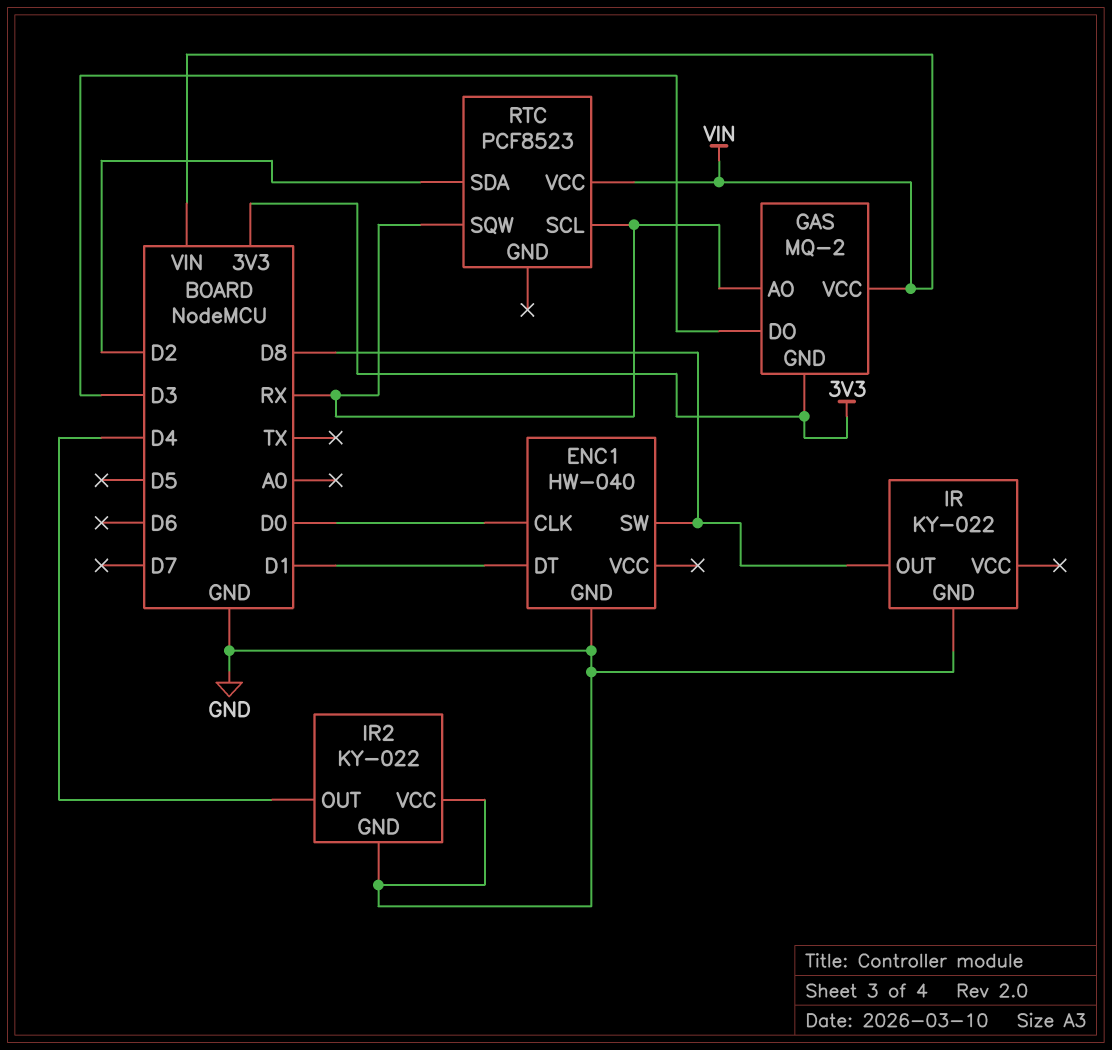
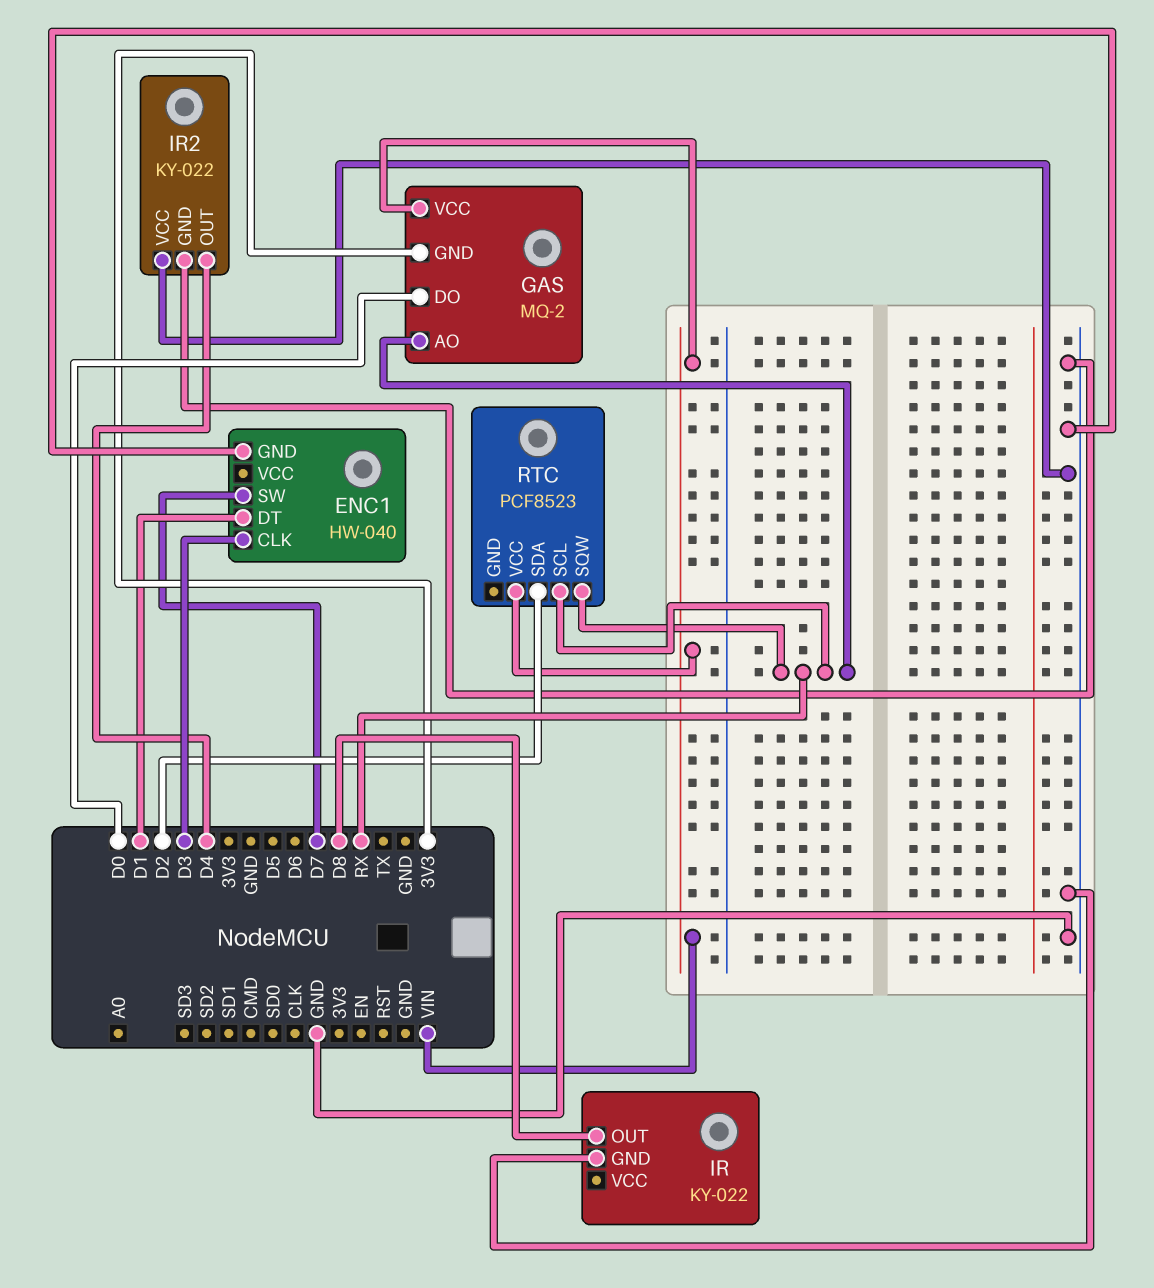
ENC1 pin CLK: D0 -> D3
ENC1 pin SW: D8 -> D7
GAS pin DO: D3 -> D0

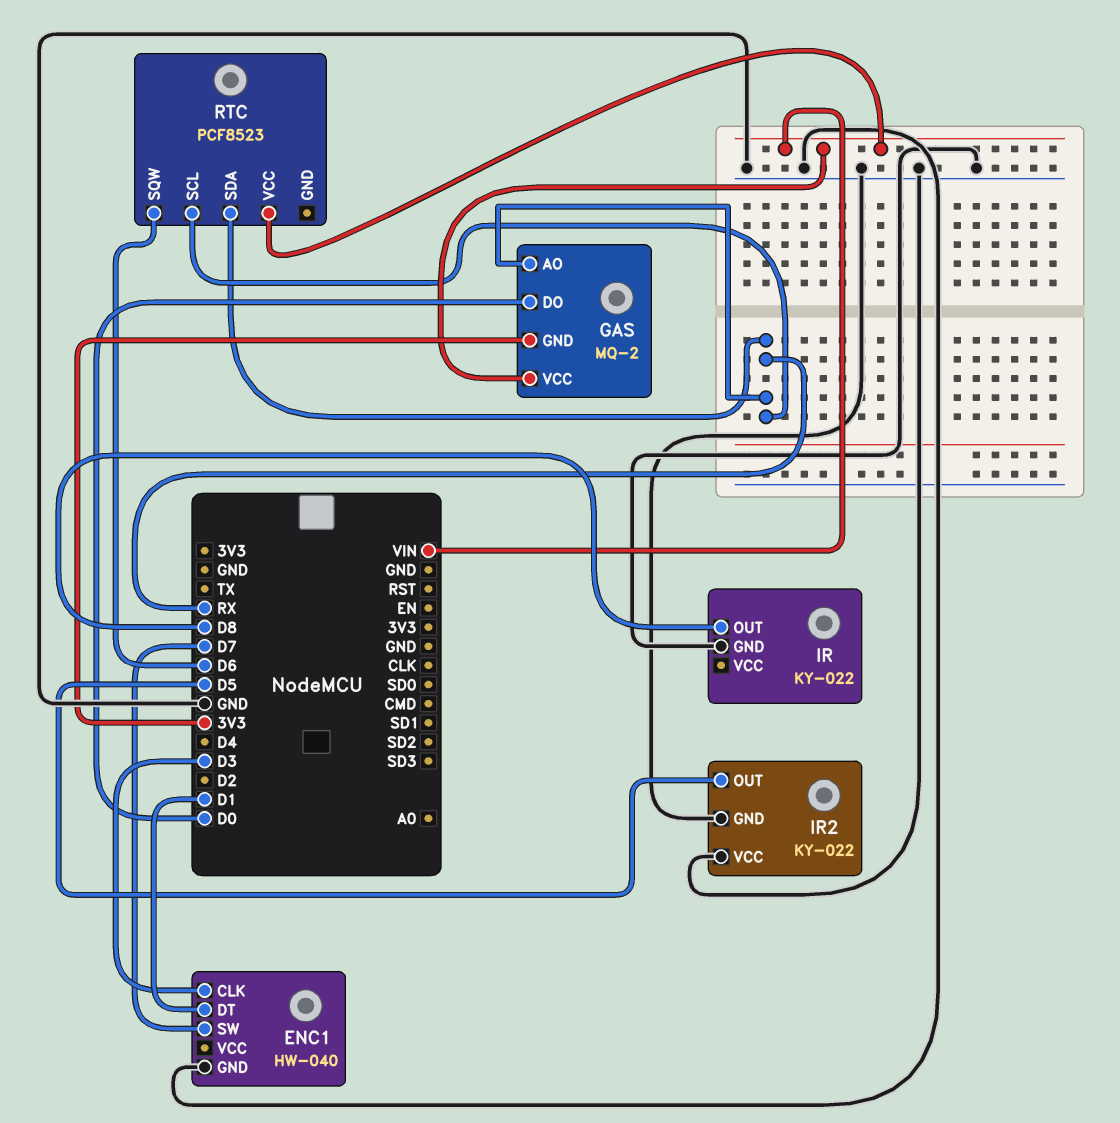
IR2 pin OUT: D4 -> D5
RTC pin SDA: D2 -> RX
RTC pin SQW: RX -> D6

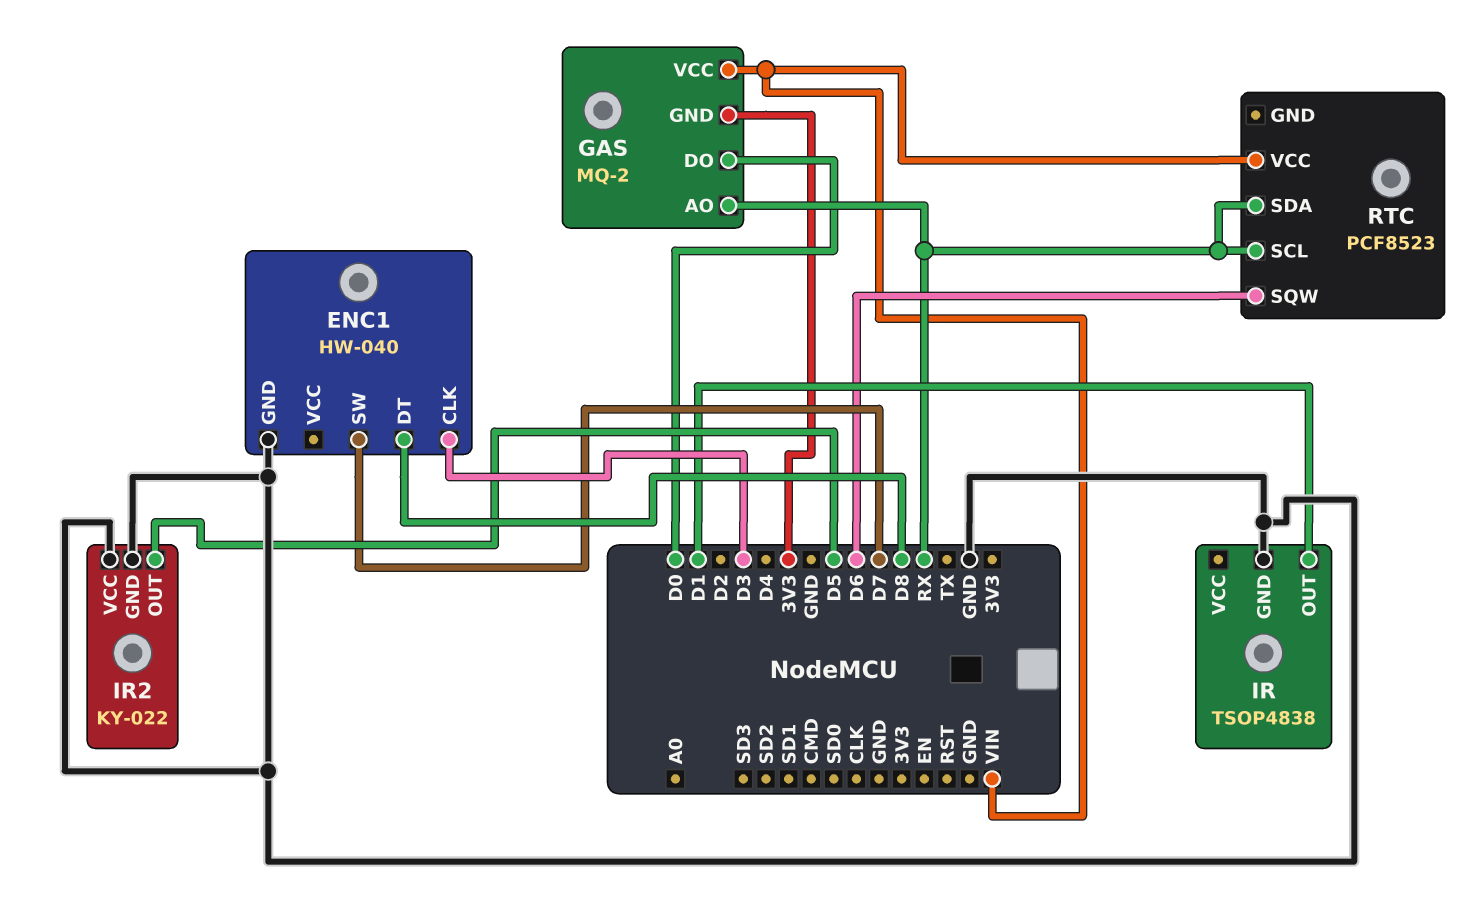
ENC1 pin DT: D1 -> D8
IR: KY-022 -> TSOP4838
IR pin OUT: D8 -> D1

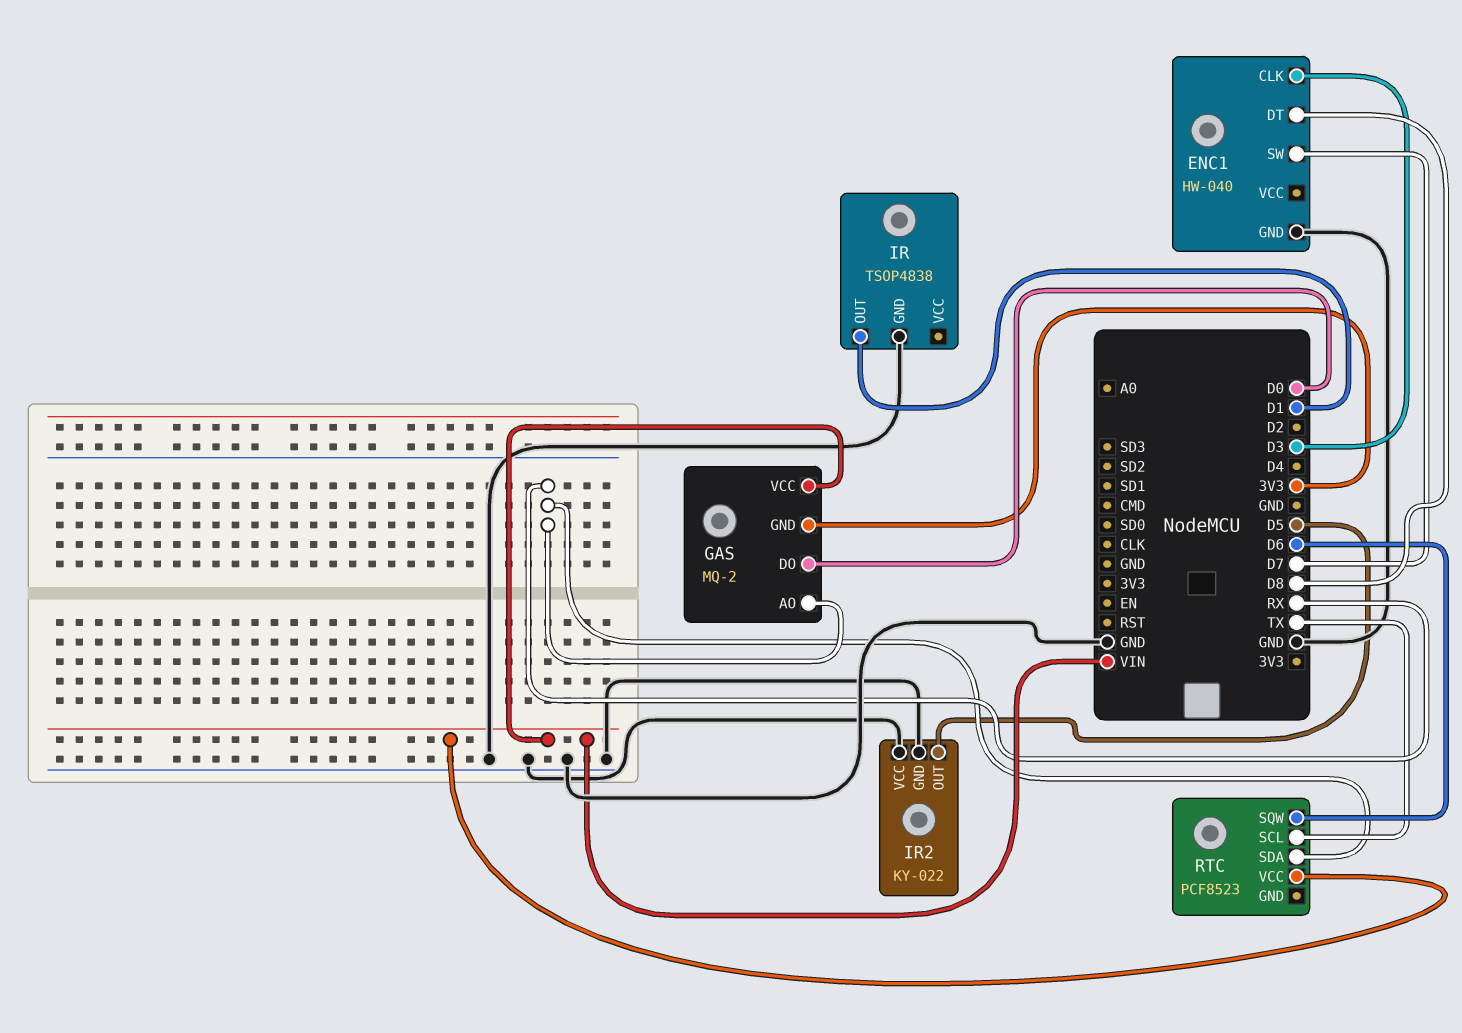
RTC pin SCL: RX -> TX

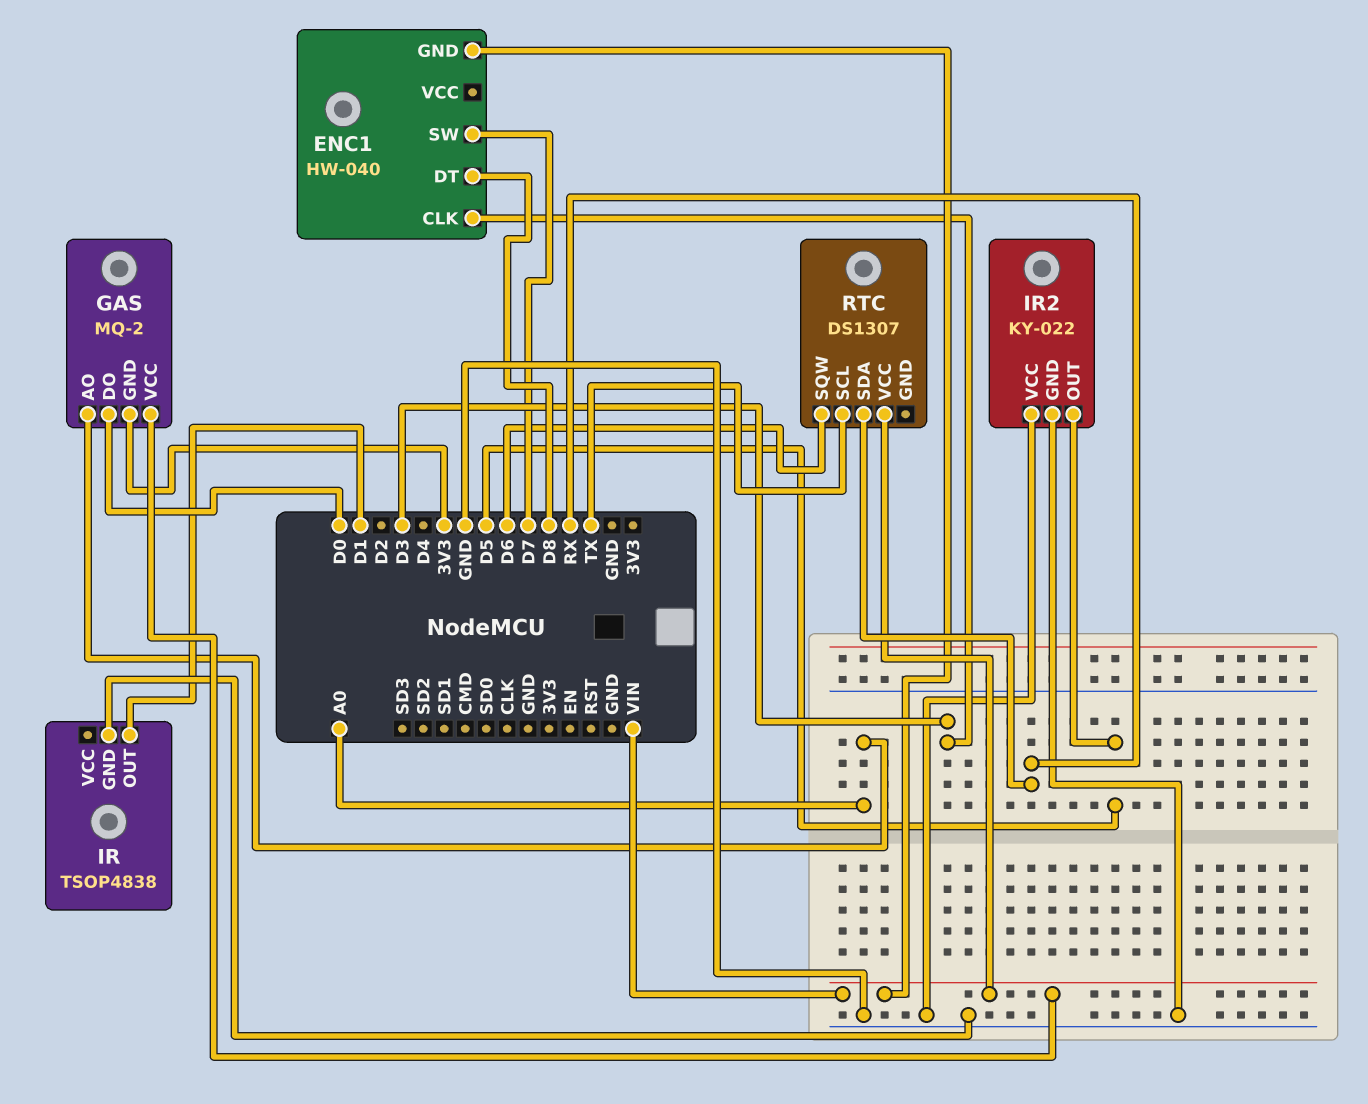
ENC1 pin GND: GND -> VIN
GAS pin AO: RX -> A0
RTC: PCF8523 -> DS1307

